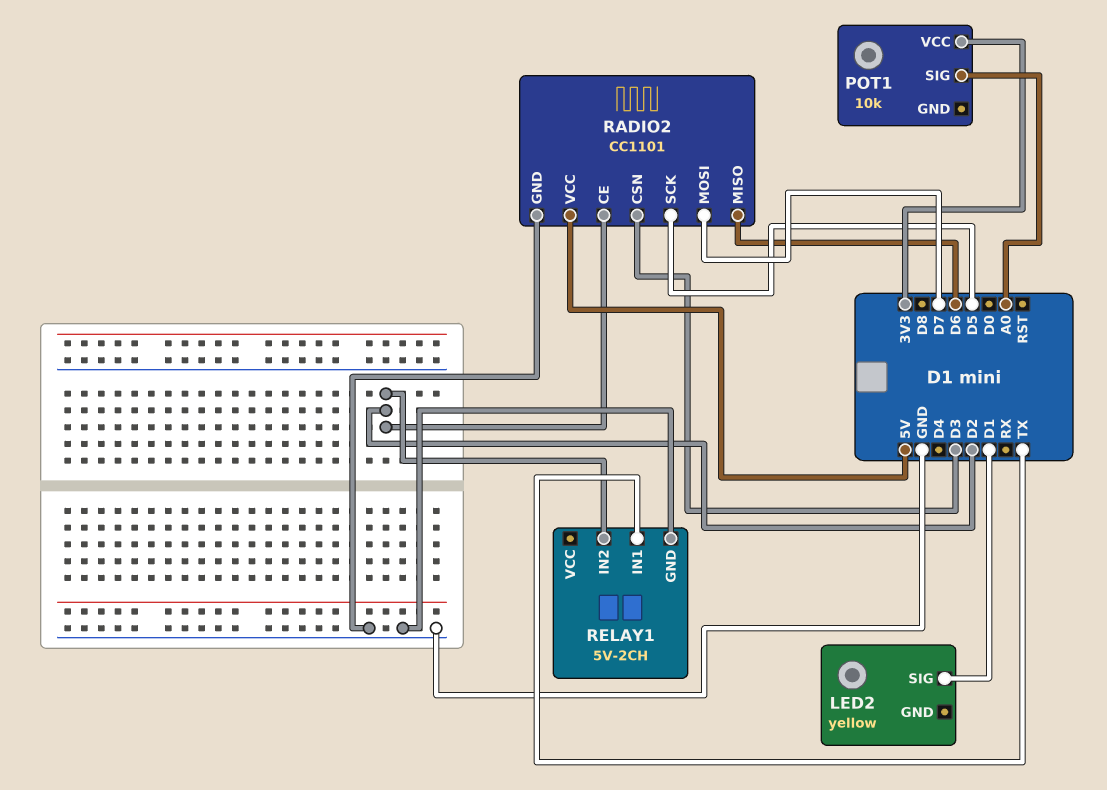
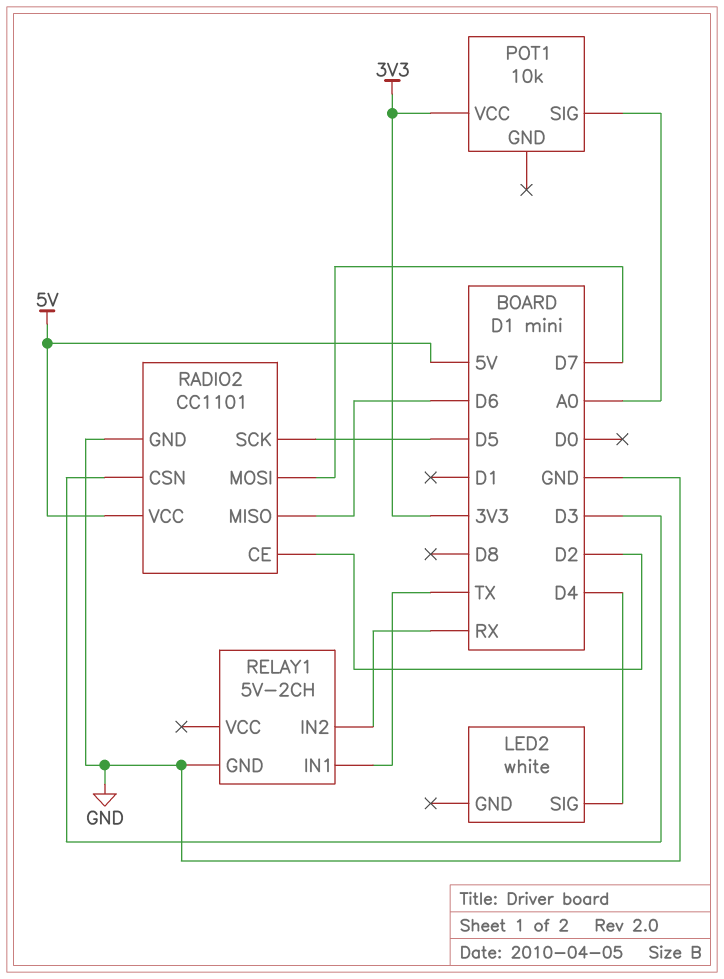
LED2: yellow -> white
LED2 pin SIG: D1 -> D4
RELAY1 pin IN2: D2 -> RX

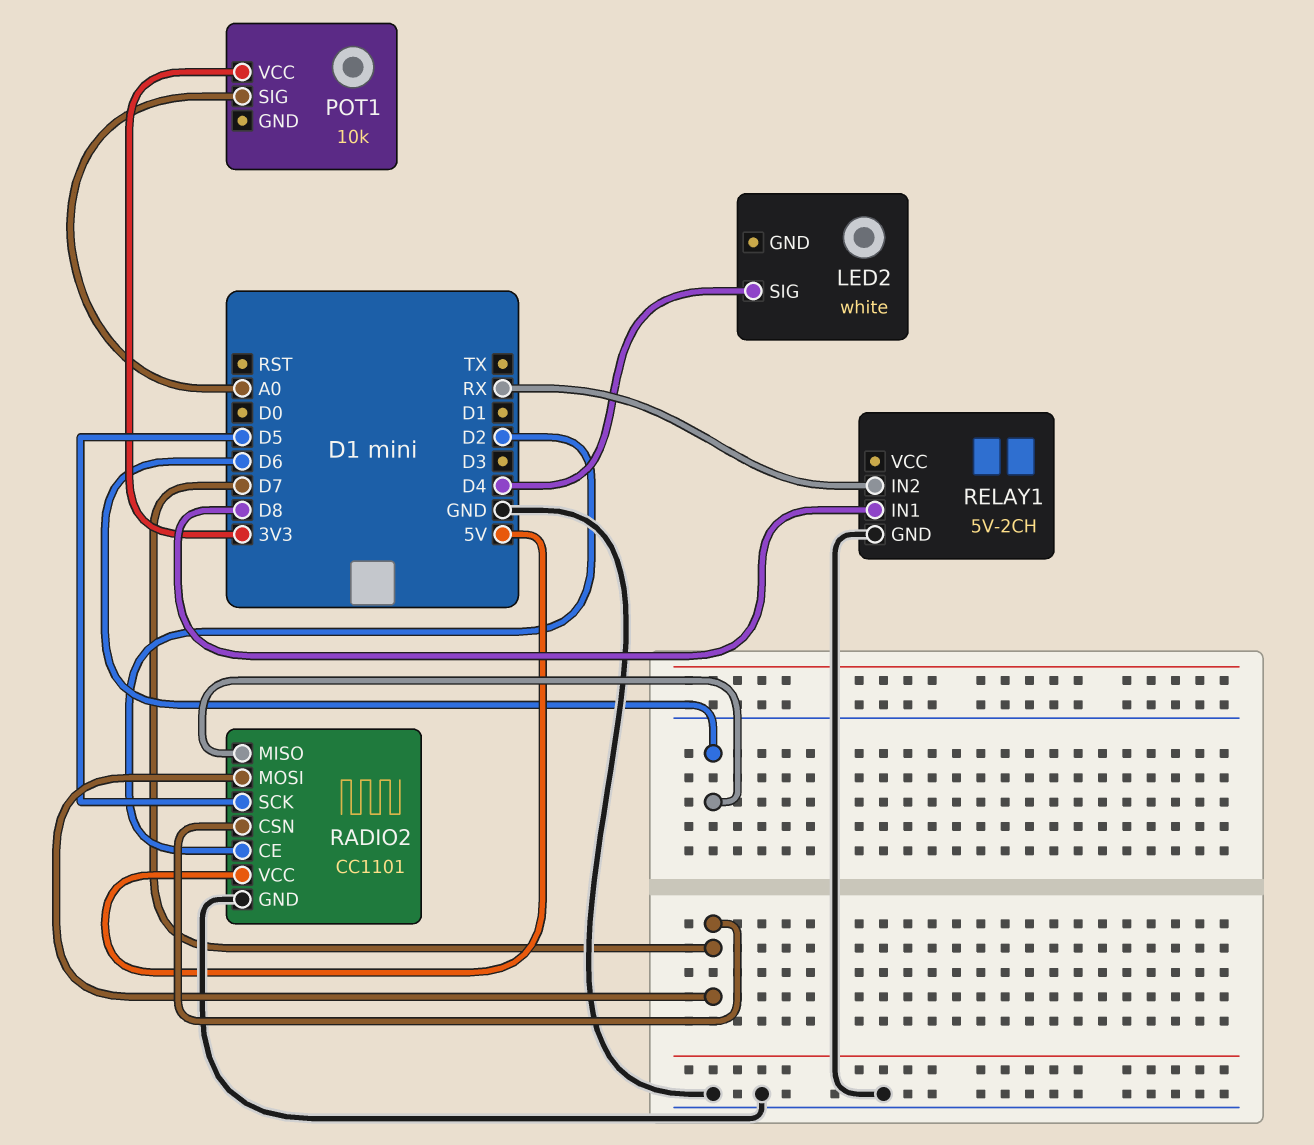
RADIO2 pin CSN: D3 -> D7
RELAY1 pin IN1: TX -> D8

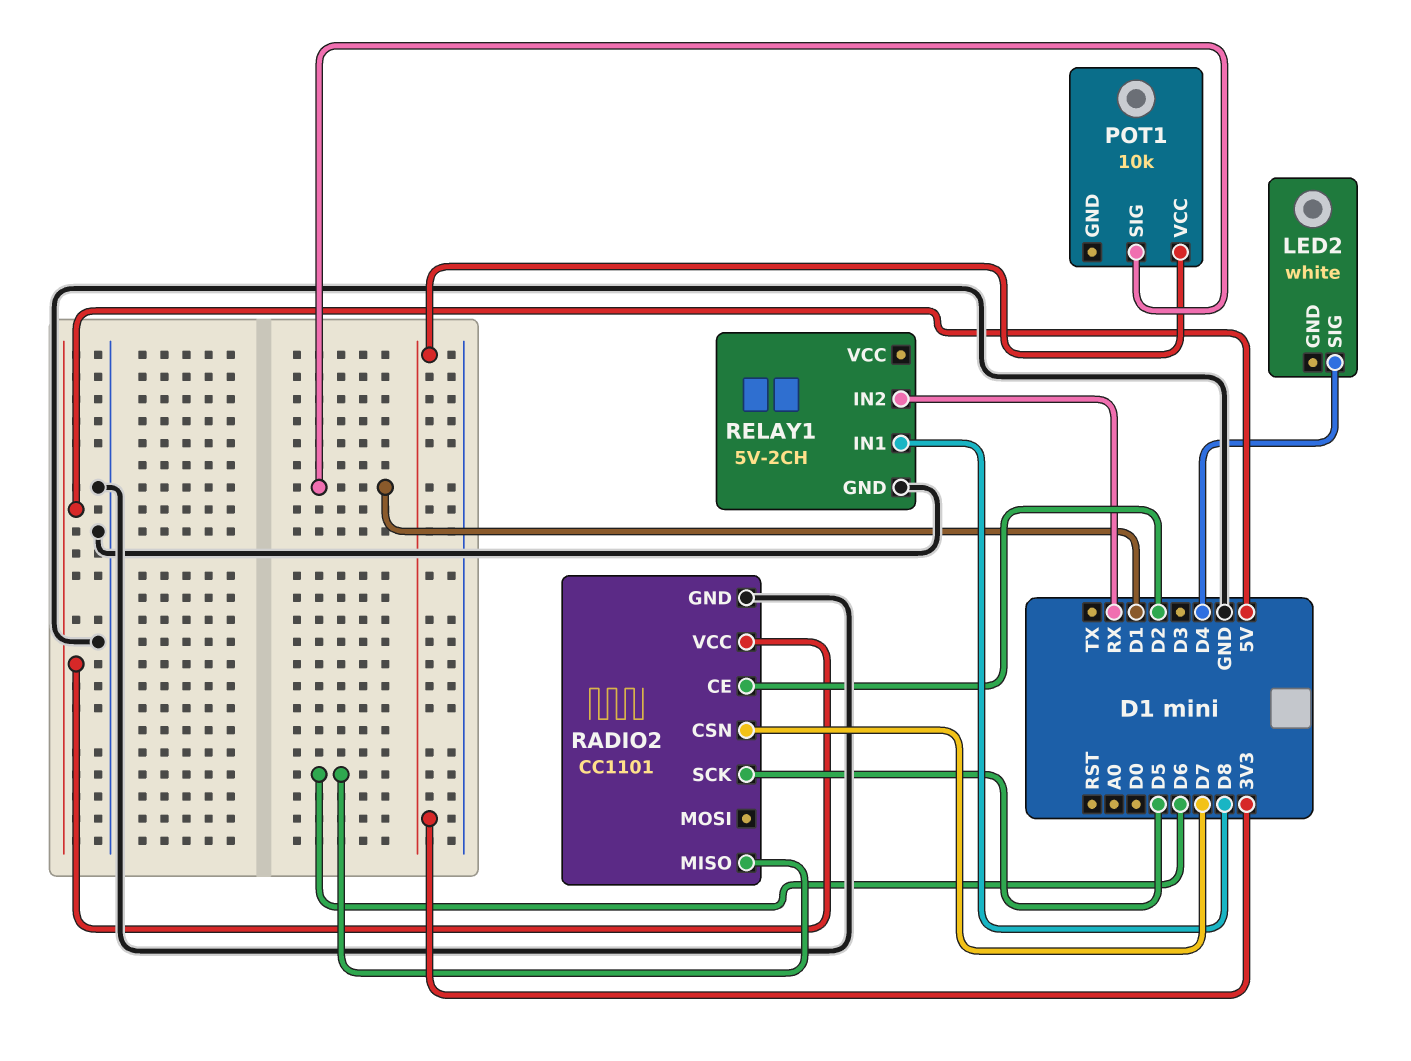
POT1 pin SIG: A0 -> D1
RADIO2 pin MOSI: D7 -> none

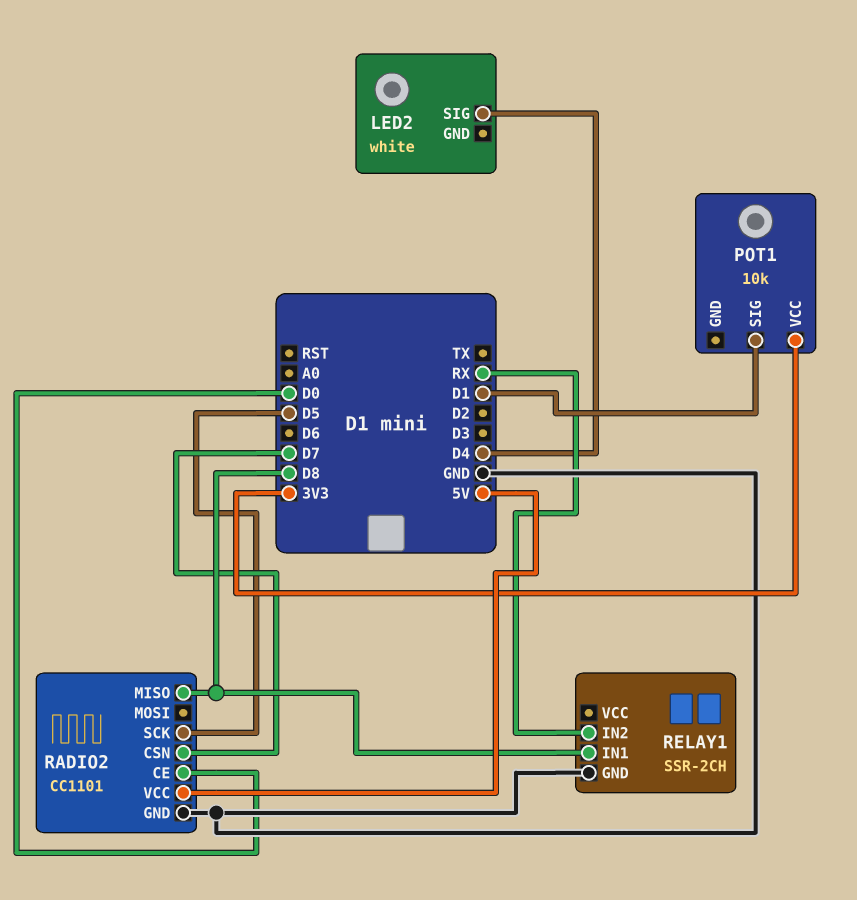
RADIO2 pin CE: D2 -> D0
RADIO2 pin MISO: D6 -> D8
RELAY1: 5V-2CH -> SSR-2CH

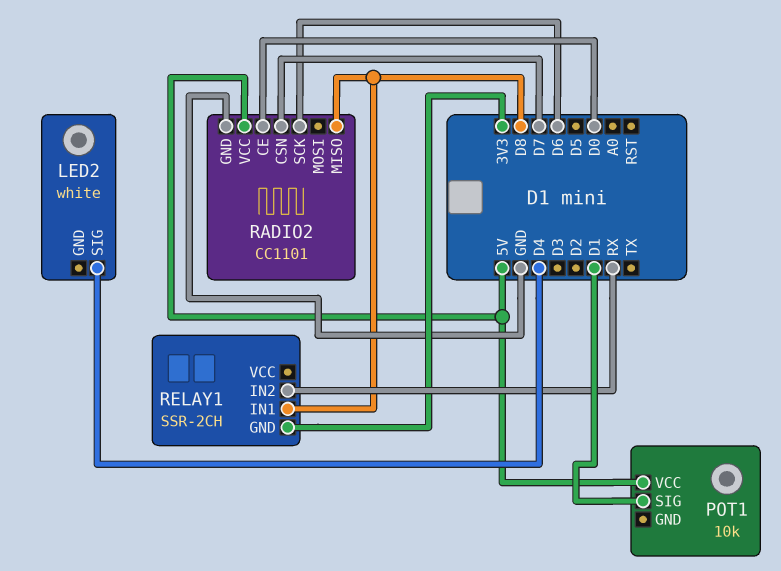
POT1 pin VCC: 3V3 -> 5V
RADIO2 pin SCK: D5 -> D6
RELAY1 pin GND: GND -> 3V3

